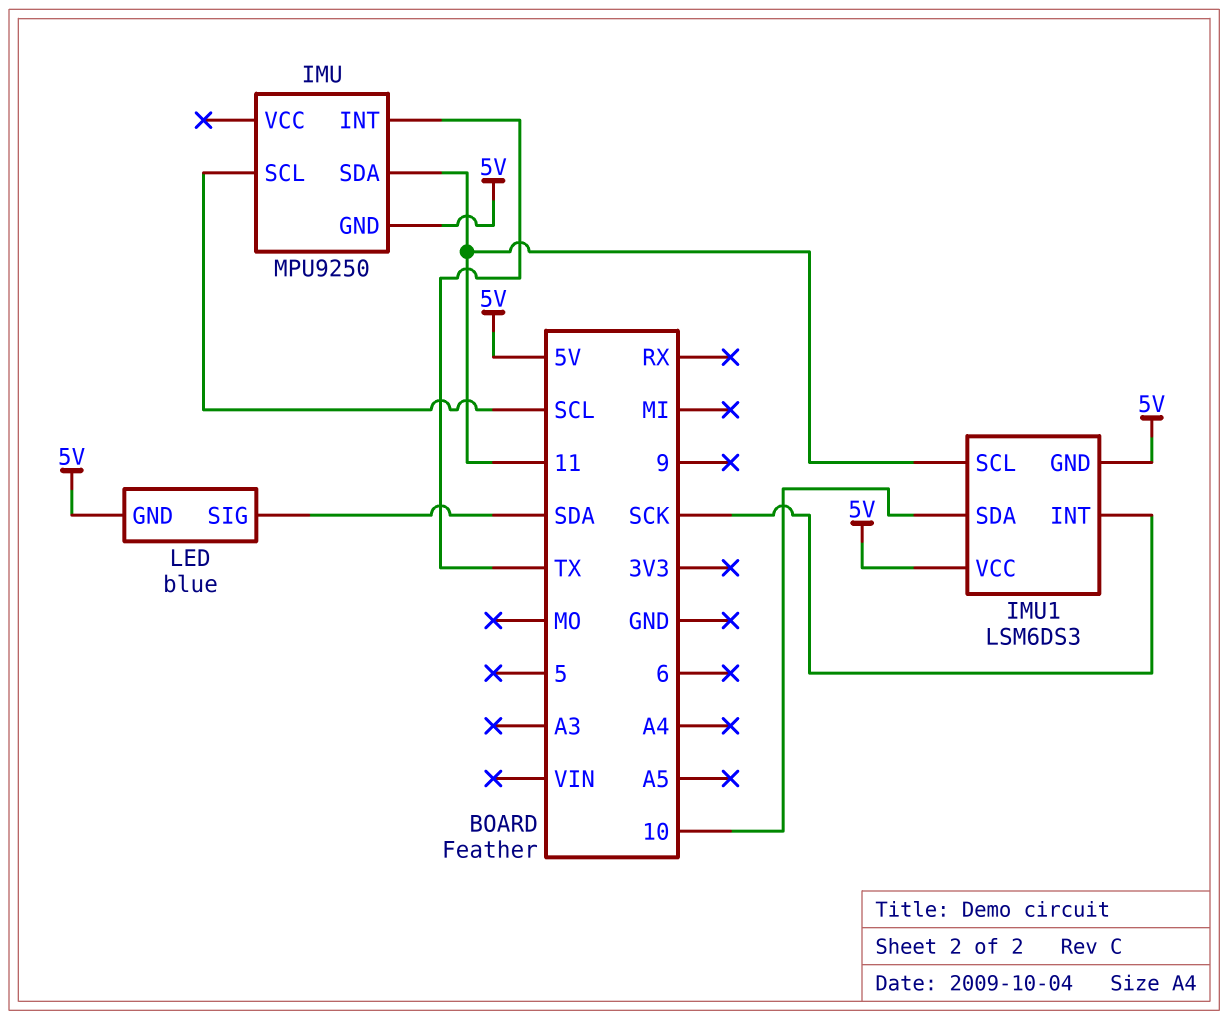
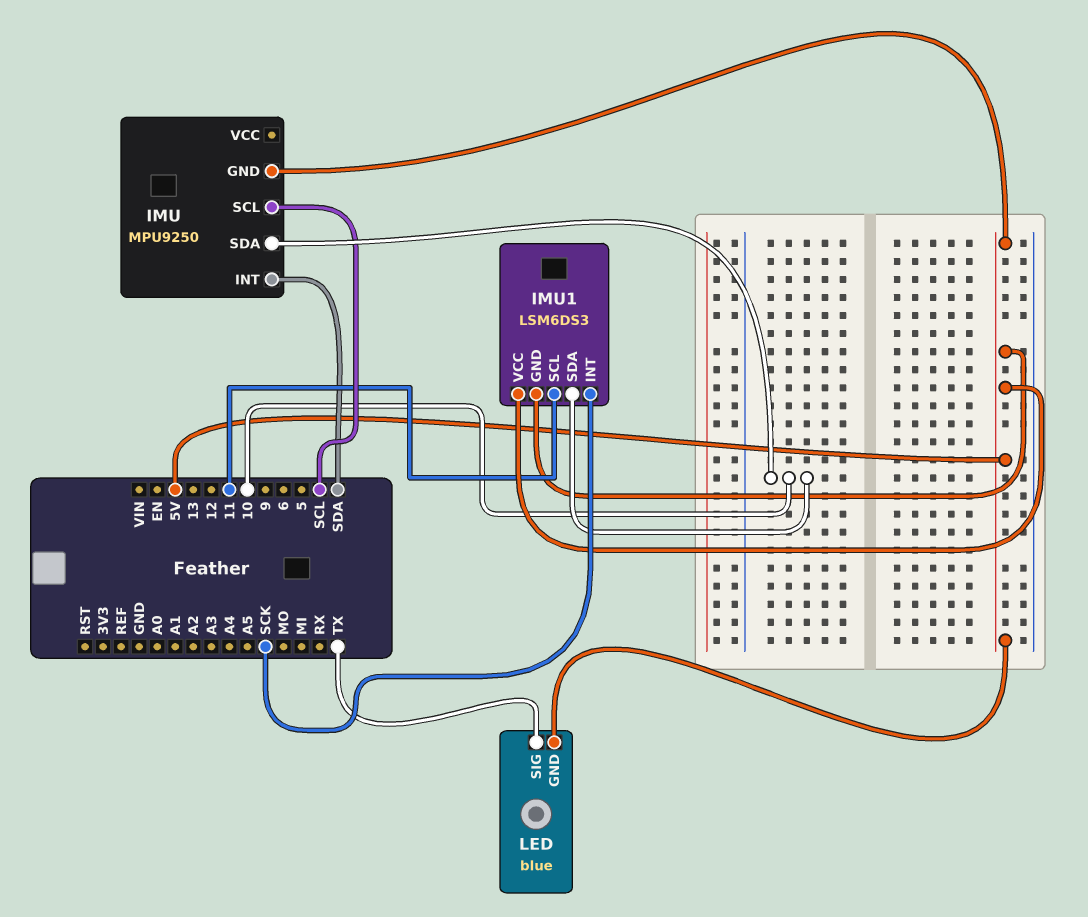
IMU pin INT: TX -> SDA
IMU pin SDA: 11 -> 10
LED pin SIG: SDA -> TX

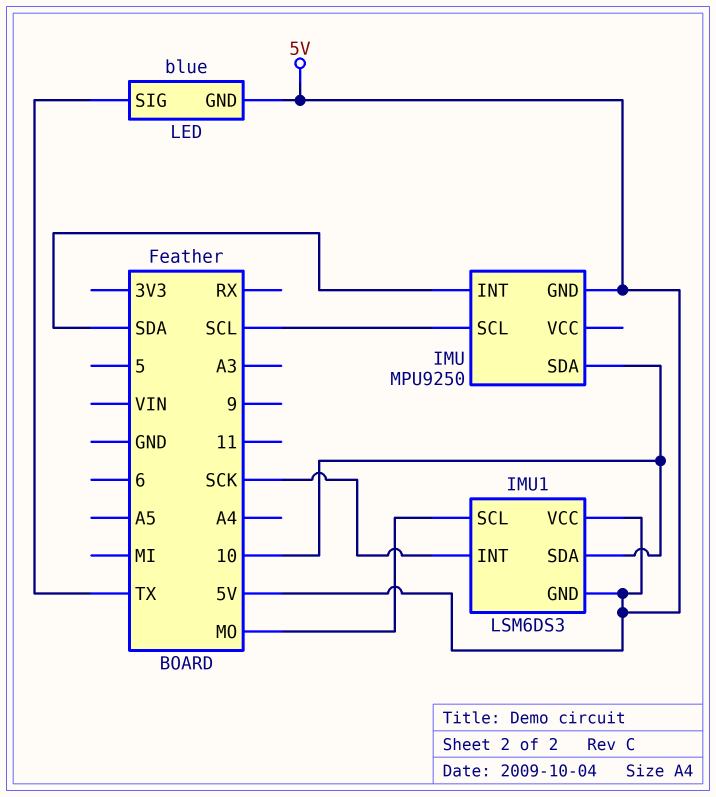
IMU1 pin SCL: 11 -> MO

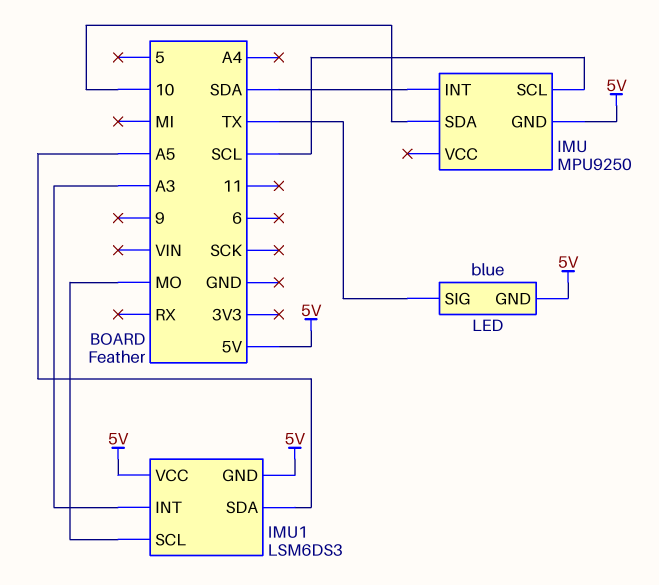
IMU1 pin INT: SCK -> A3
IMU1 pin SDA: 10 -> A5

